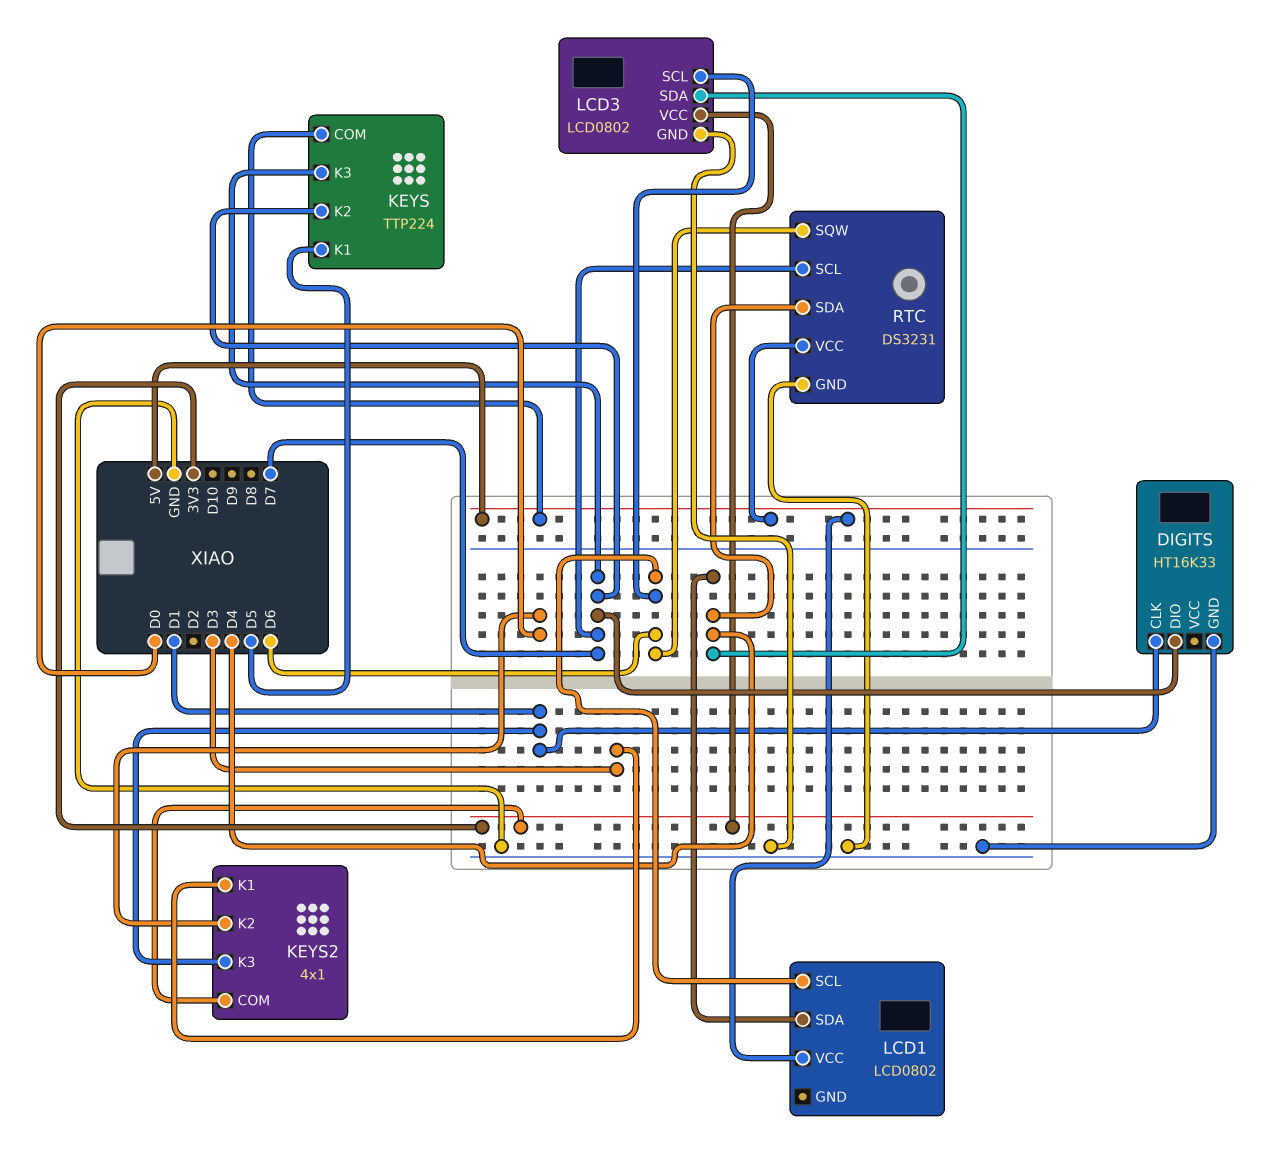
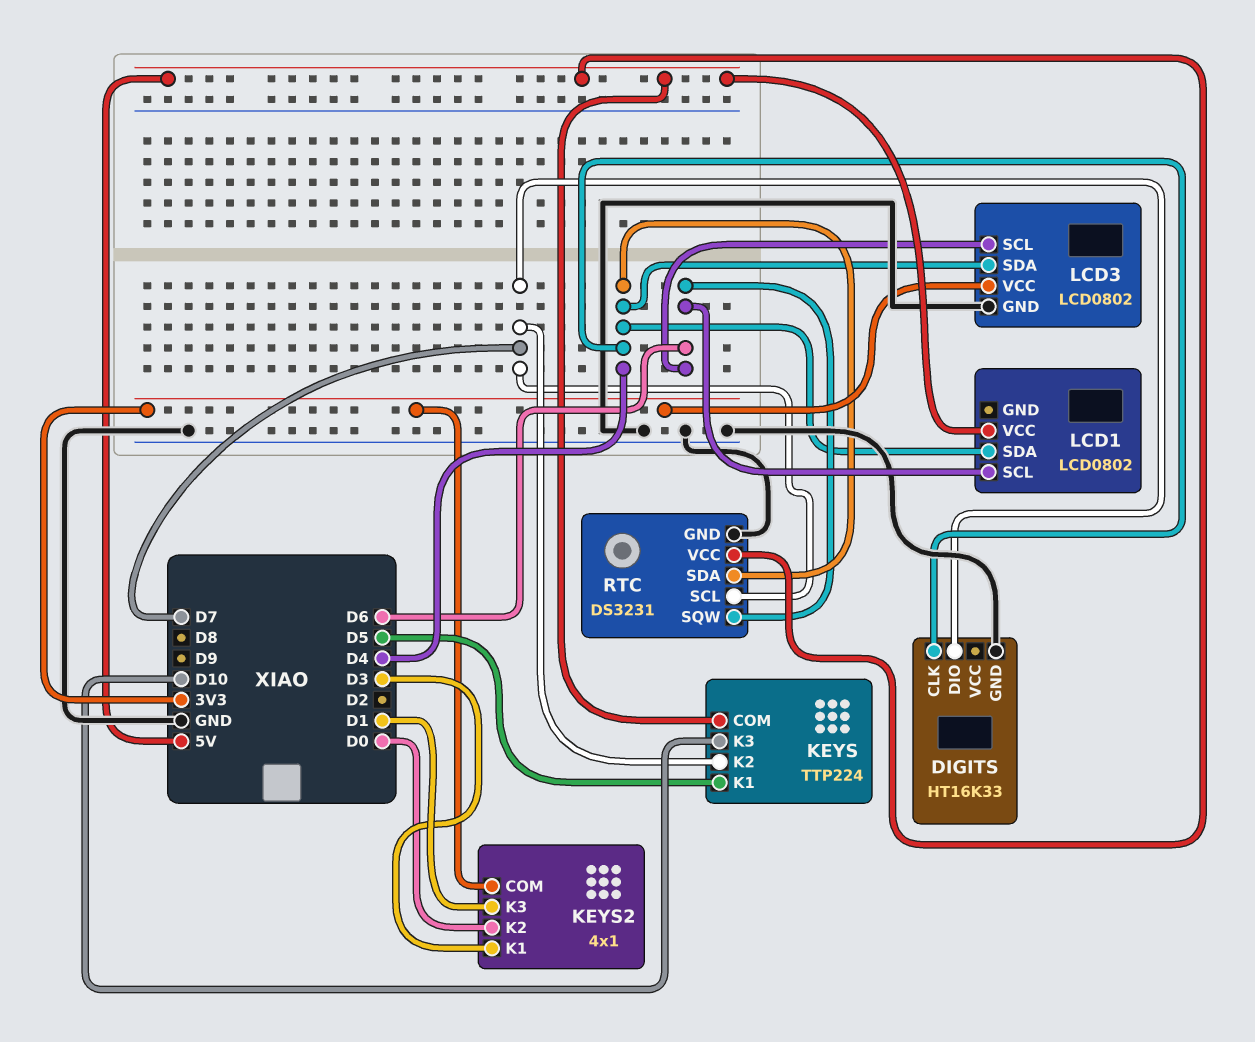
DIGITS pin CLK: D1 -> D4
KEYS pin K3: D7 -> D10

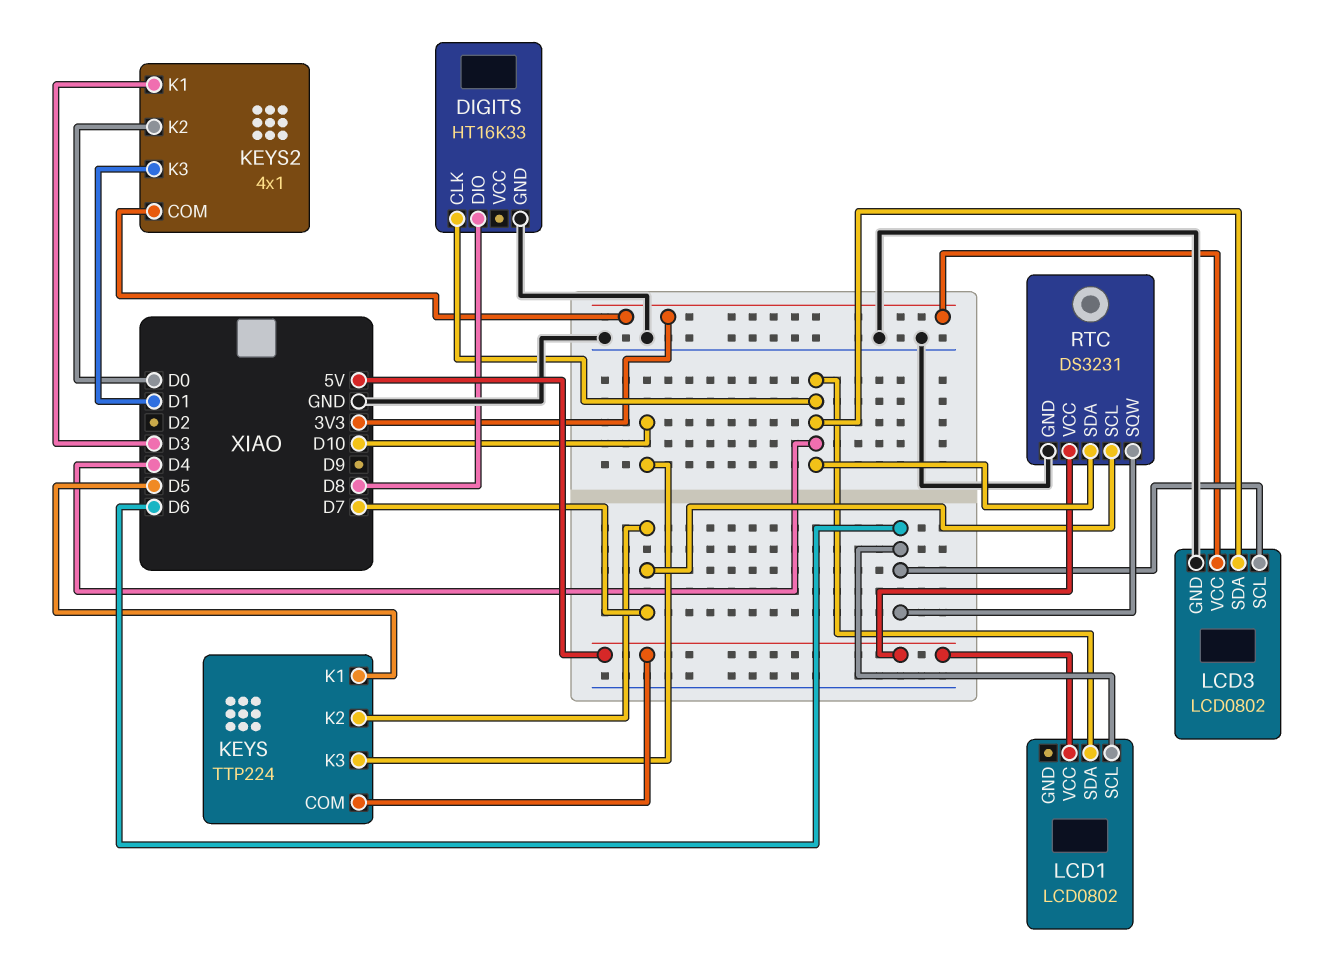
DIGITS pin DIO: D7 -> D8

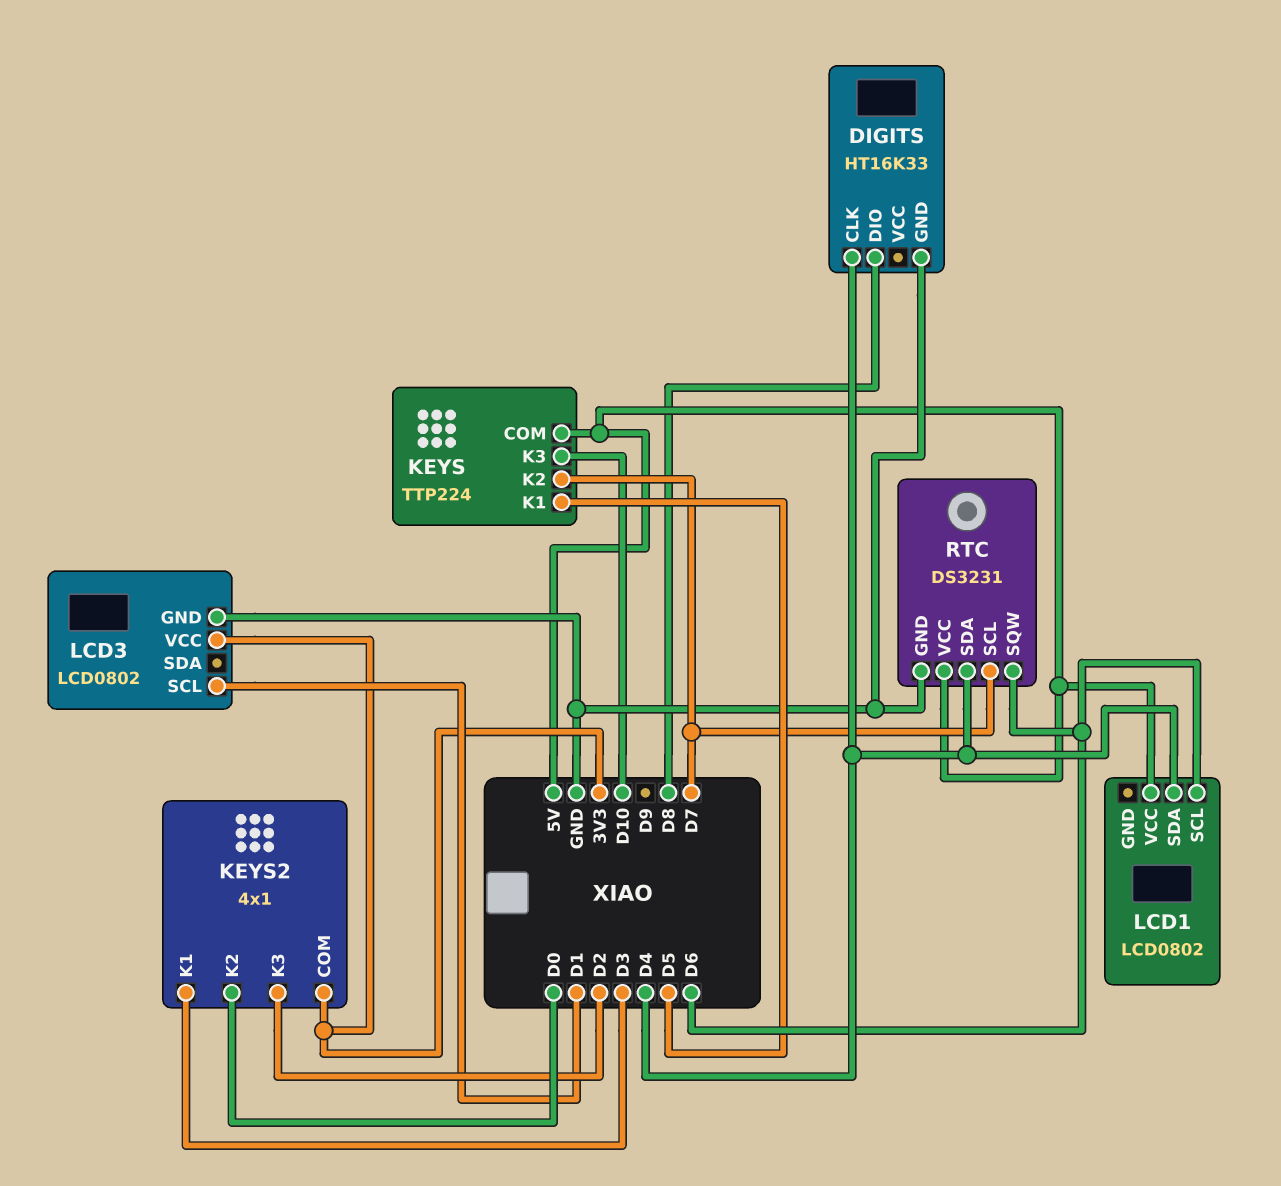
KEYS2 pin K3: D1 -> D2
LCD3 pin SCL: D6 -> D1
LCD3 pin SDA: D4 -> none

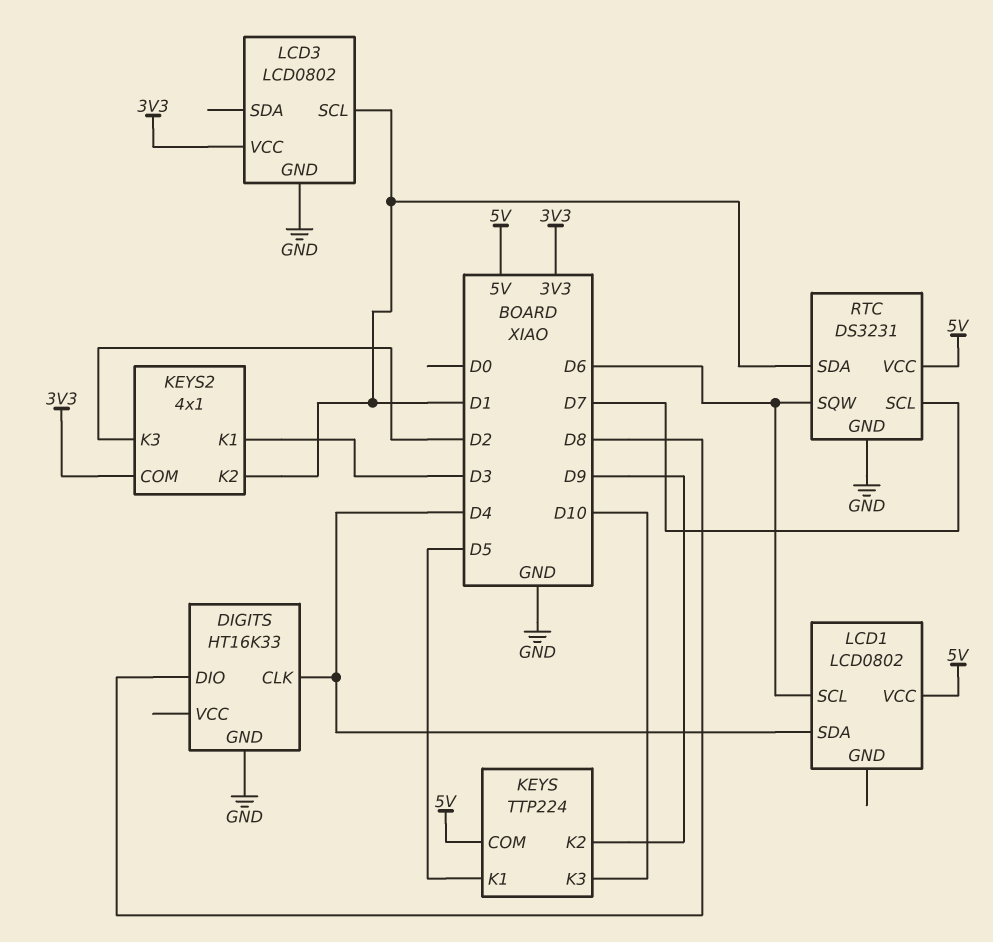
KEYS pin K2: D7 -> D9
KEYS2 pin K2: D0 -> D1
RTC pin SDA: D4 -> D1

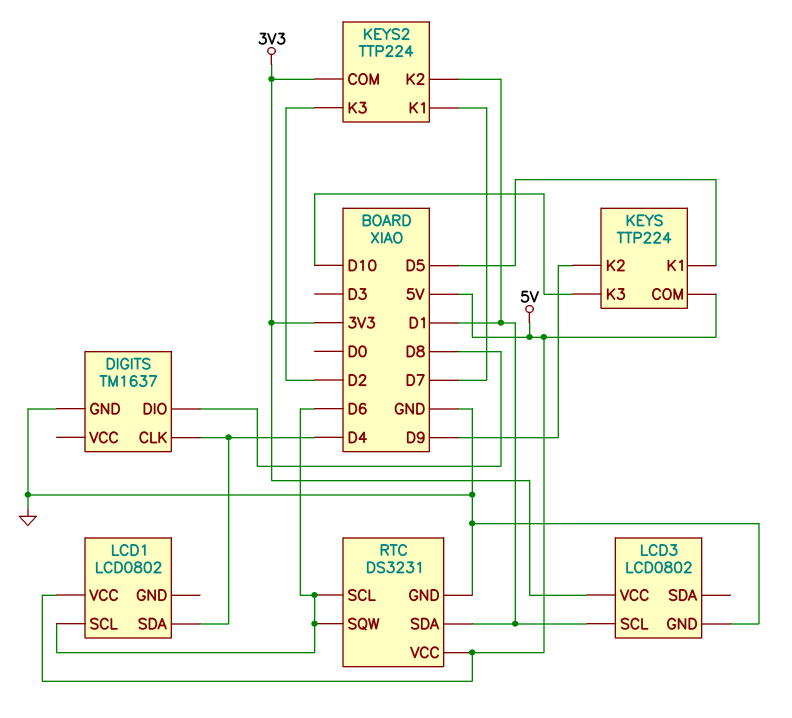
DIGITS: HT16K33 -> TM1637
KEYS2: 4x1 -> TTP224
KEYS2 pin K1: D3 -> D7
RTC pin SCL: D7 -> D6

